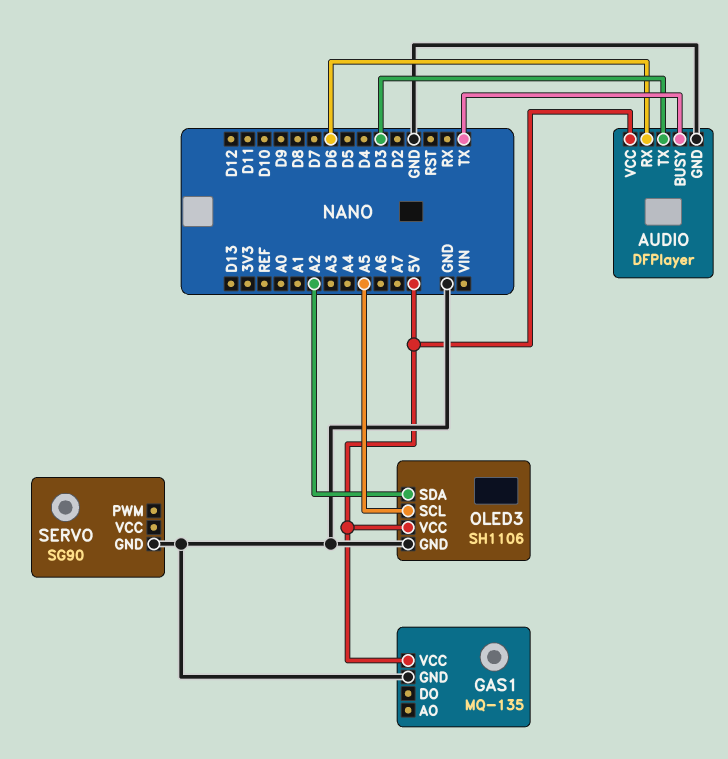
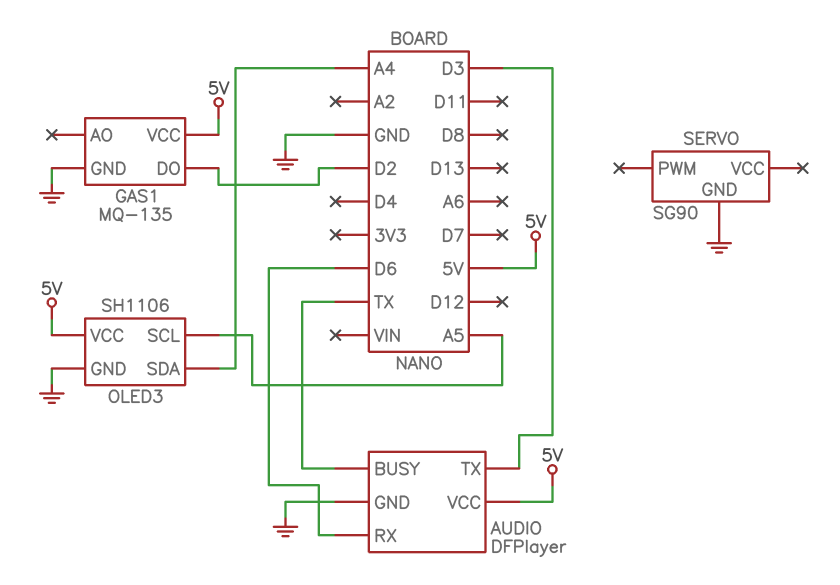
GAS1 pin DO: none -> D2
OLED3 pin SDA: A2 -> A4

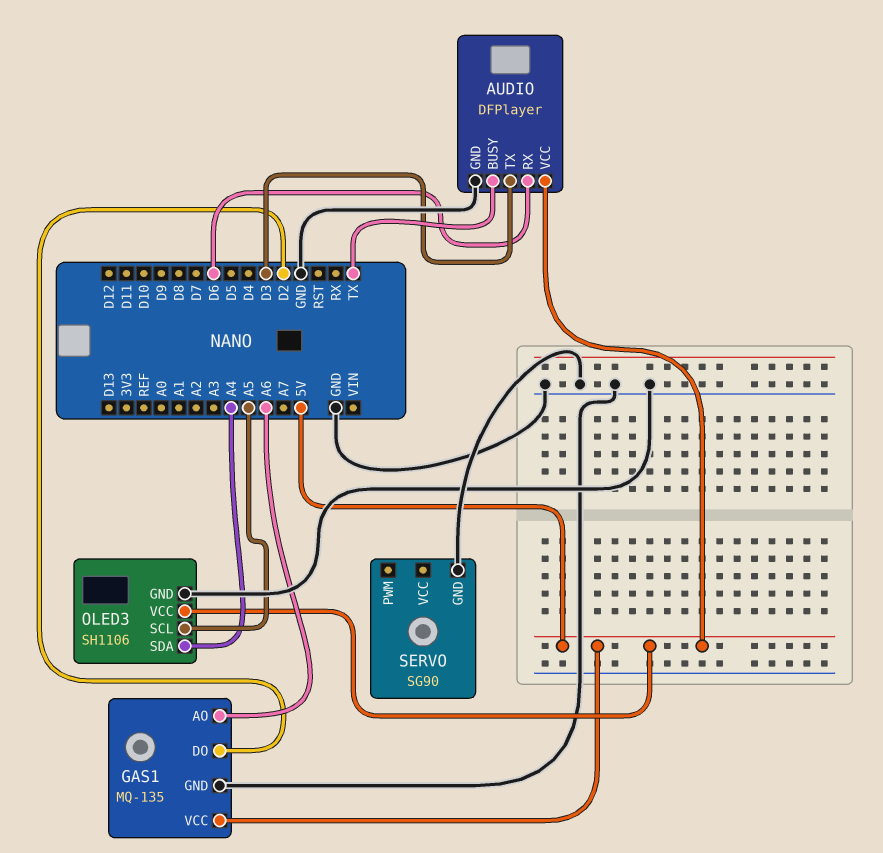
GAS1 pin AO: none -> A6

